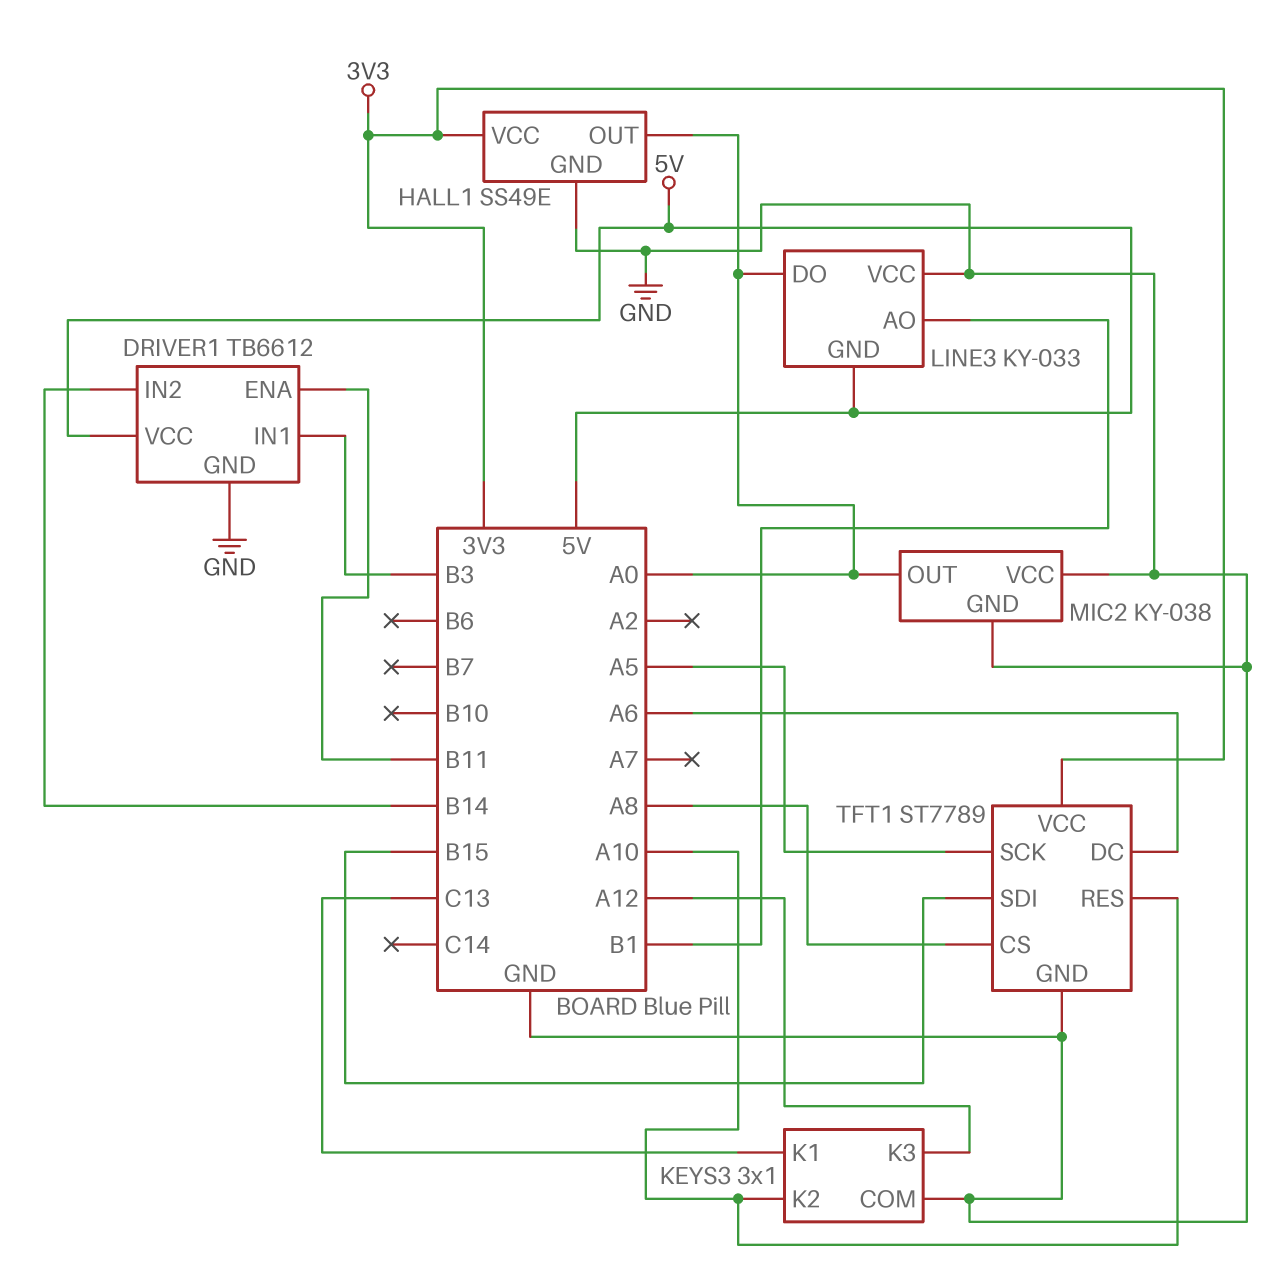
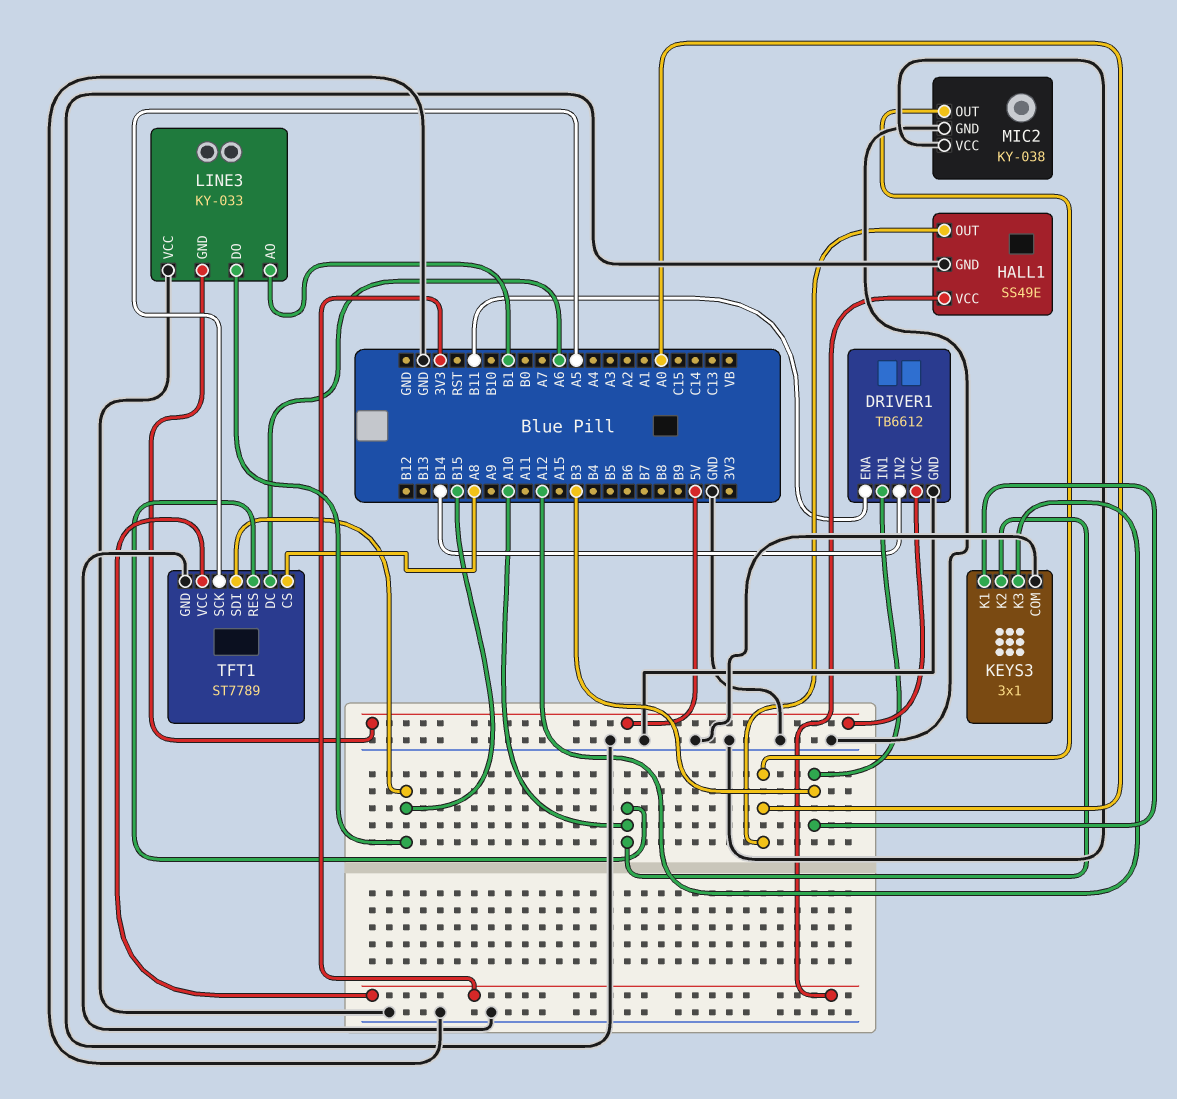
KEYS3 pin K1: C13 -> B3
LINE3 pin DO: A0 -> B15

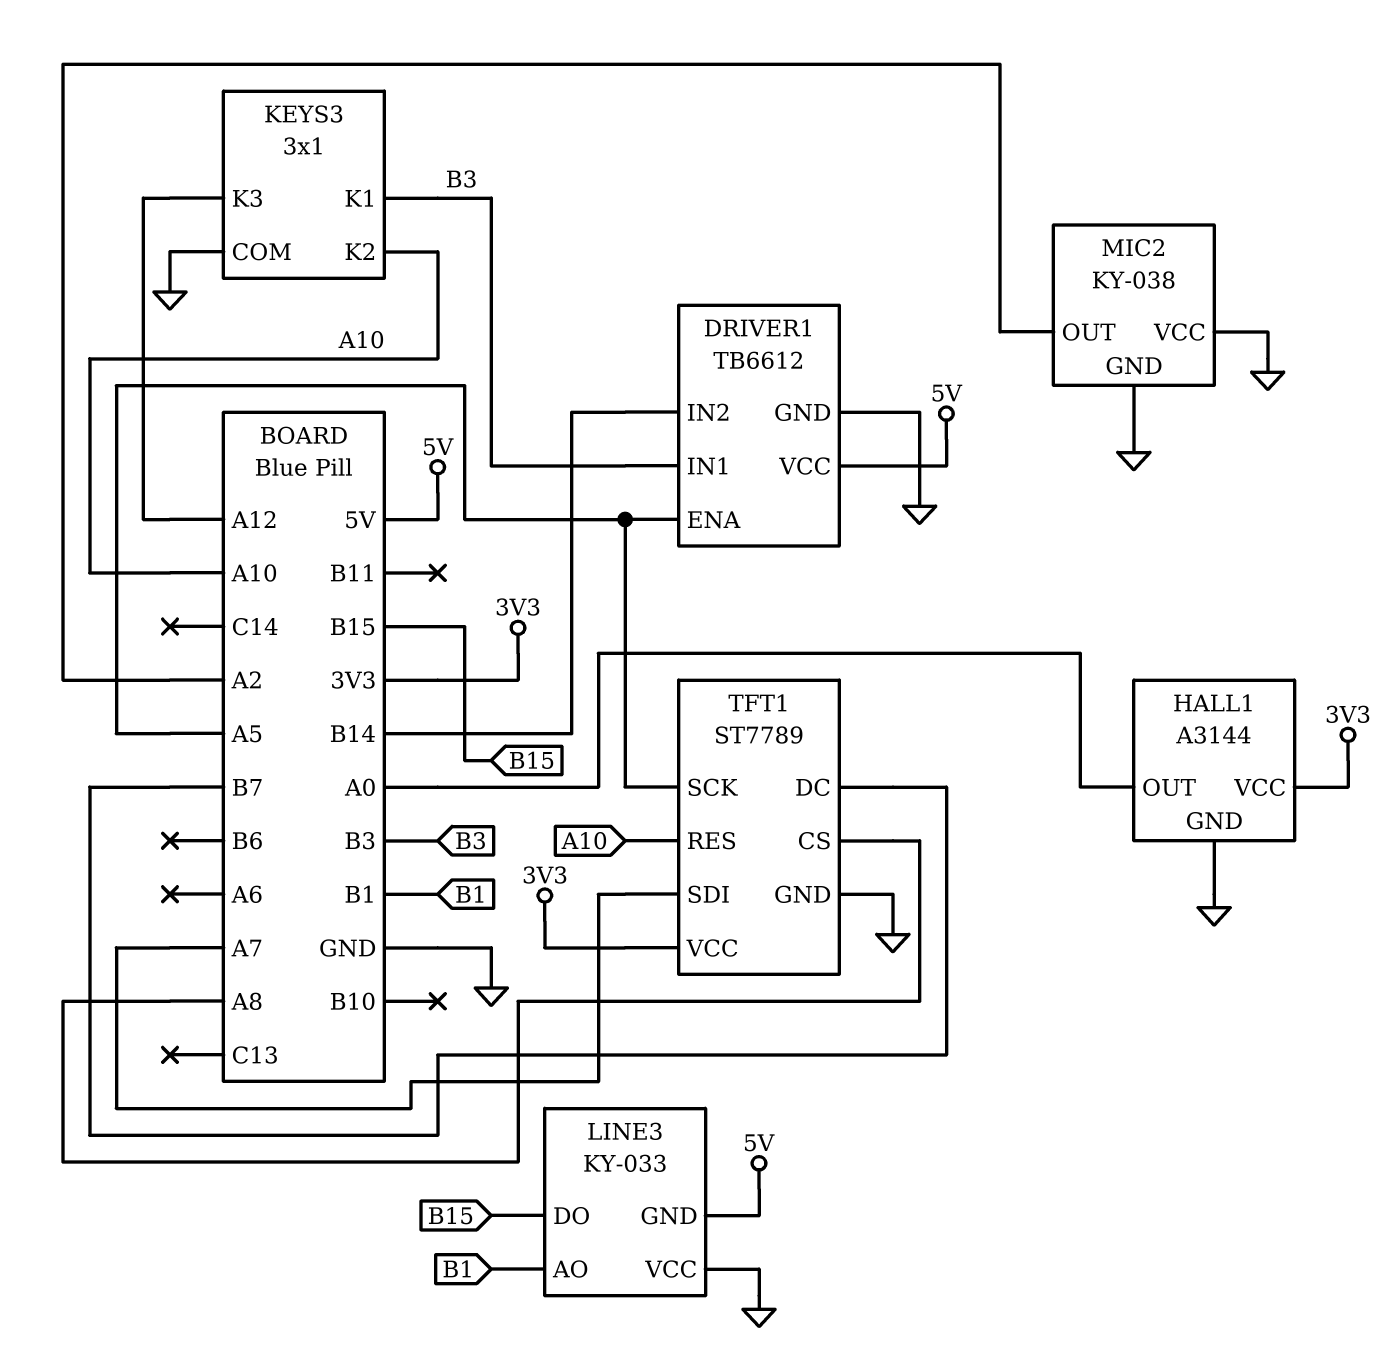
DRIVER1 pin ENA: B11 -> A5
HALL1: SS49E -> A3144
MIC2 pin OUT: A0 -> A2
TFT1 pin DC: A6 -> B7
TFT1 pin SDI: B15 -> A7

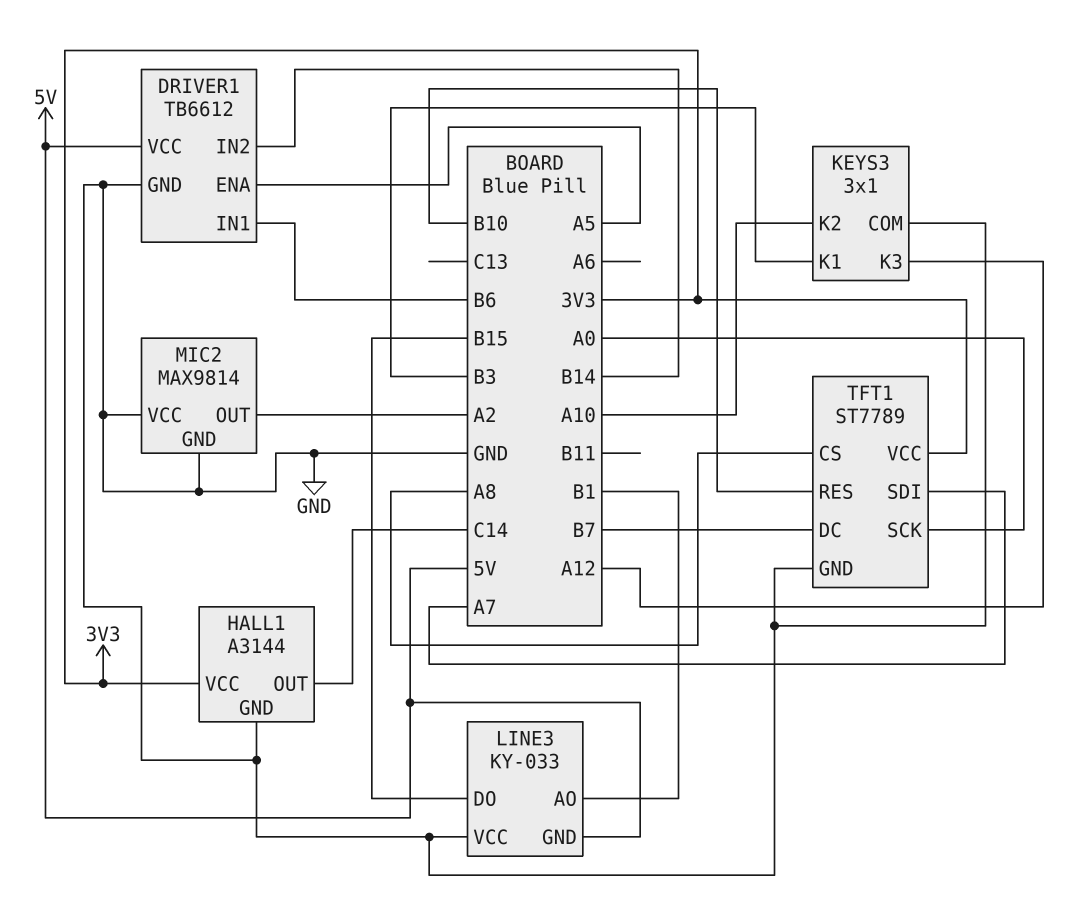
DRIVER1 pin IN1: B3 -> B6
HALL1 pin OUT: A0 -> C14
MIC2: KY-038 -> MAX9814
TFT1 pin RES: A10 -> B10
TFT1 pin SCK: A5 -> A0

